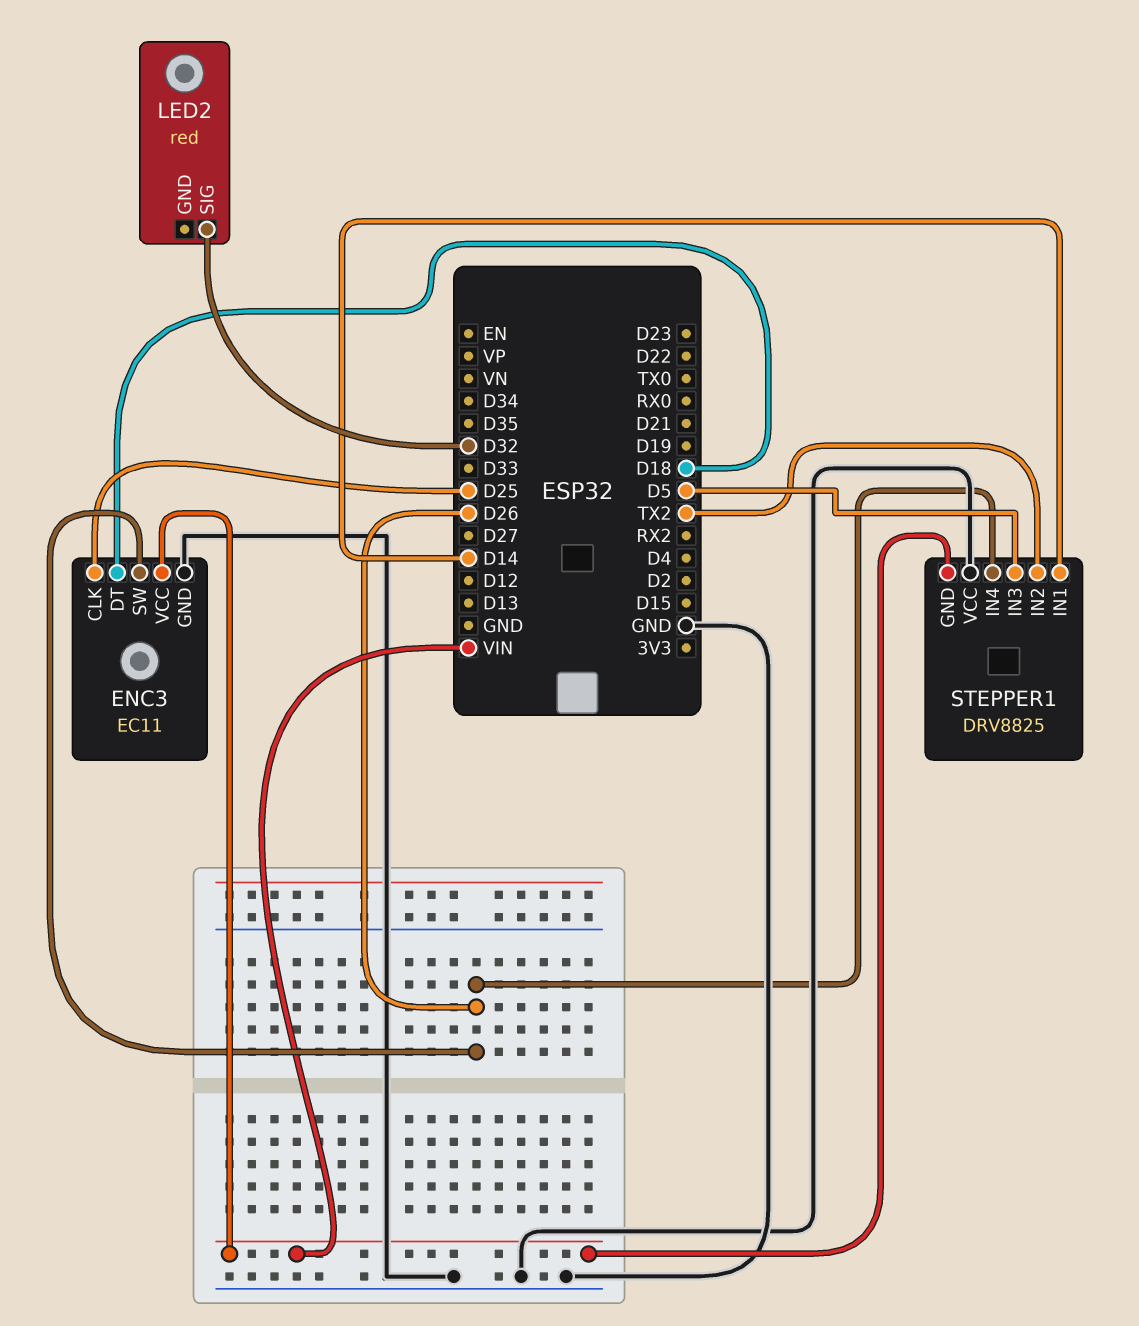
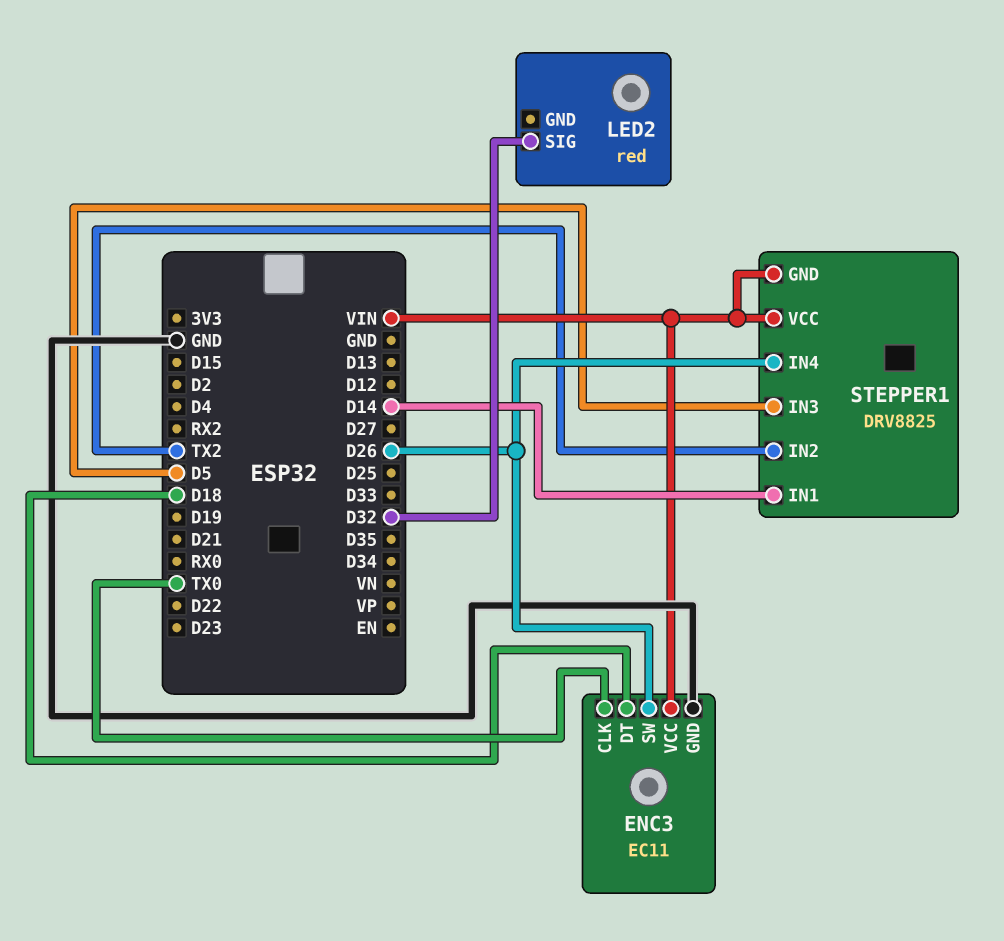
ENC3 pin CLK: D25 -> TX0
STEPPER1 pin VCC: GND -> VIN

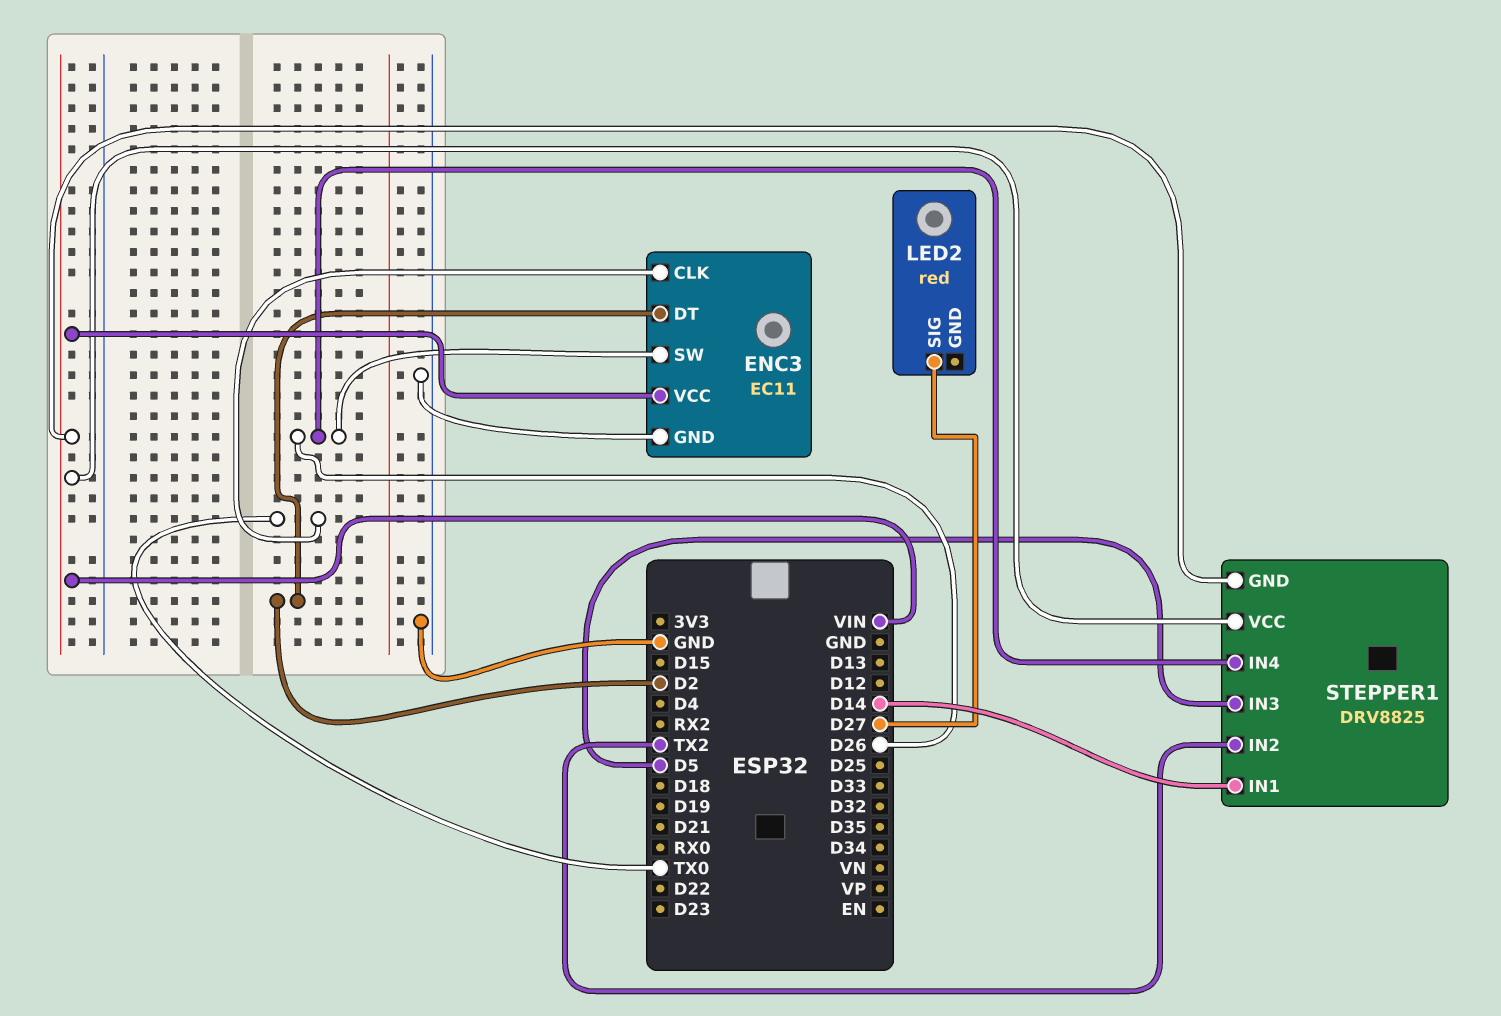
ENC3 pin DT: D18 -> D2
LED2 pin SIG: D32 -> D27

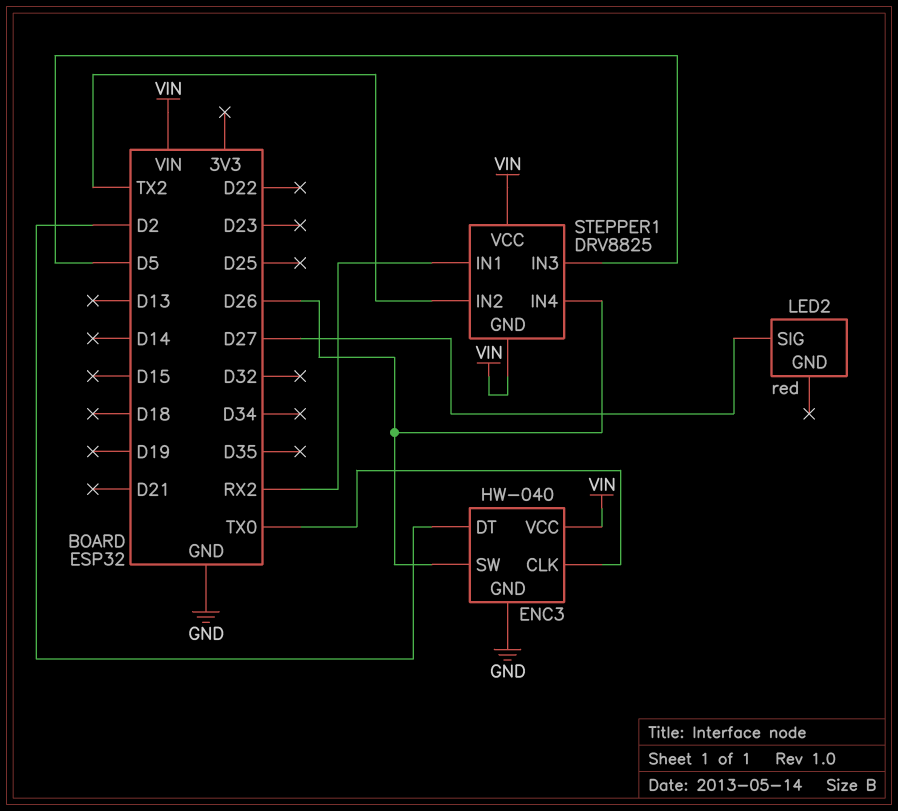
ENC3: EC11 -> HW-040
STEPPER1 pin IN1: D14 -> RX2

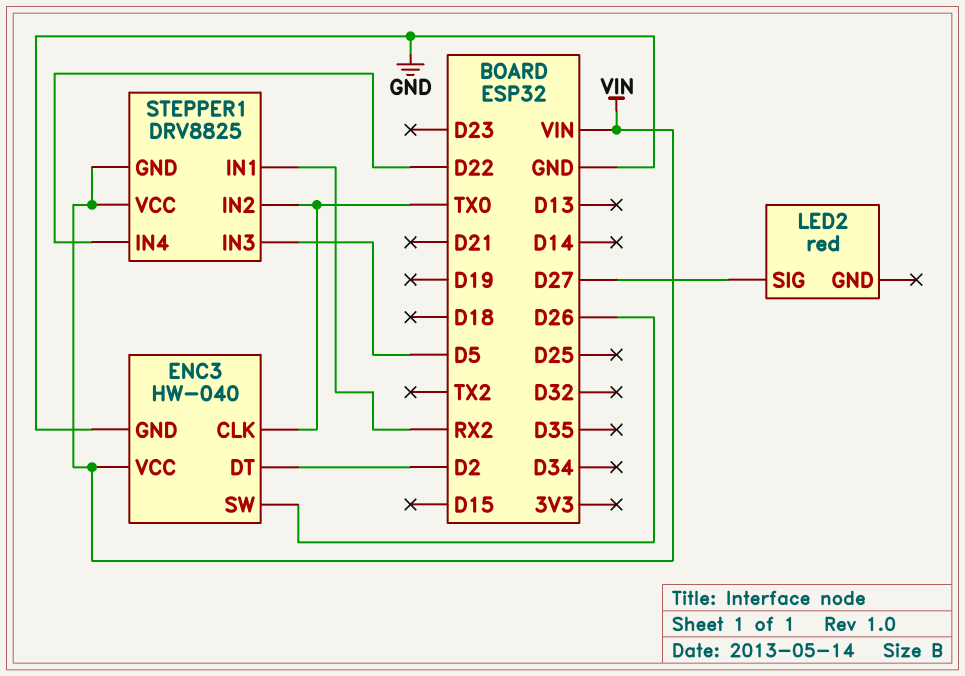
STEPPER1 pin IN2: TX2 -> TX0
STEPPER1 pin IN4: D26 -> D22

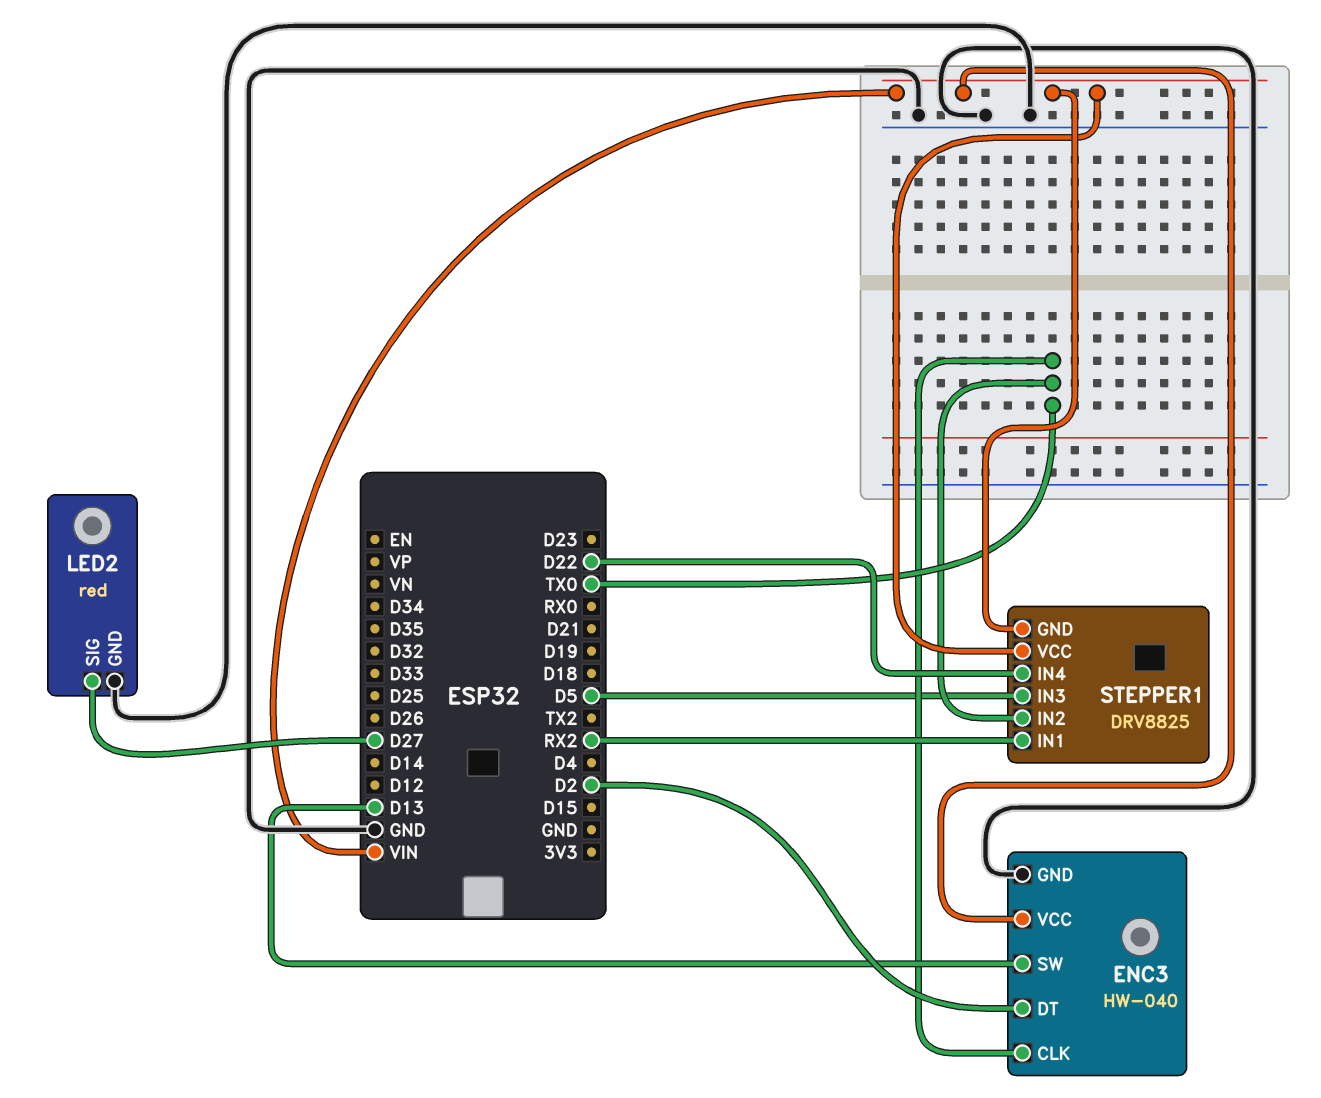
ENC3 pin SW: D26 -> D13
LED2 pin GND: none -> GND

